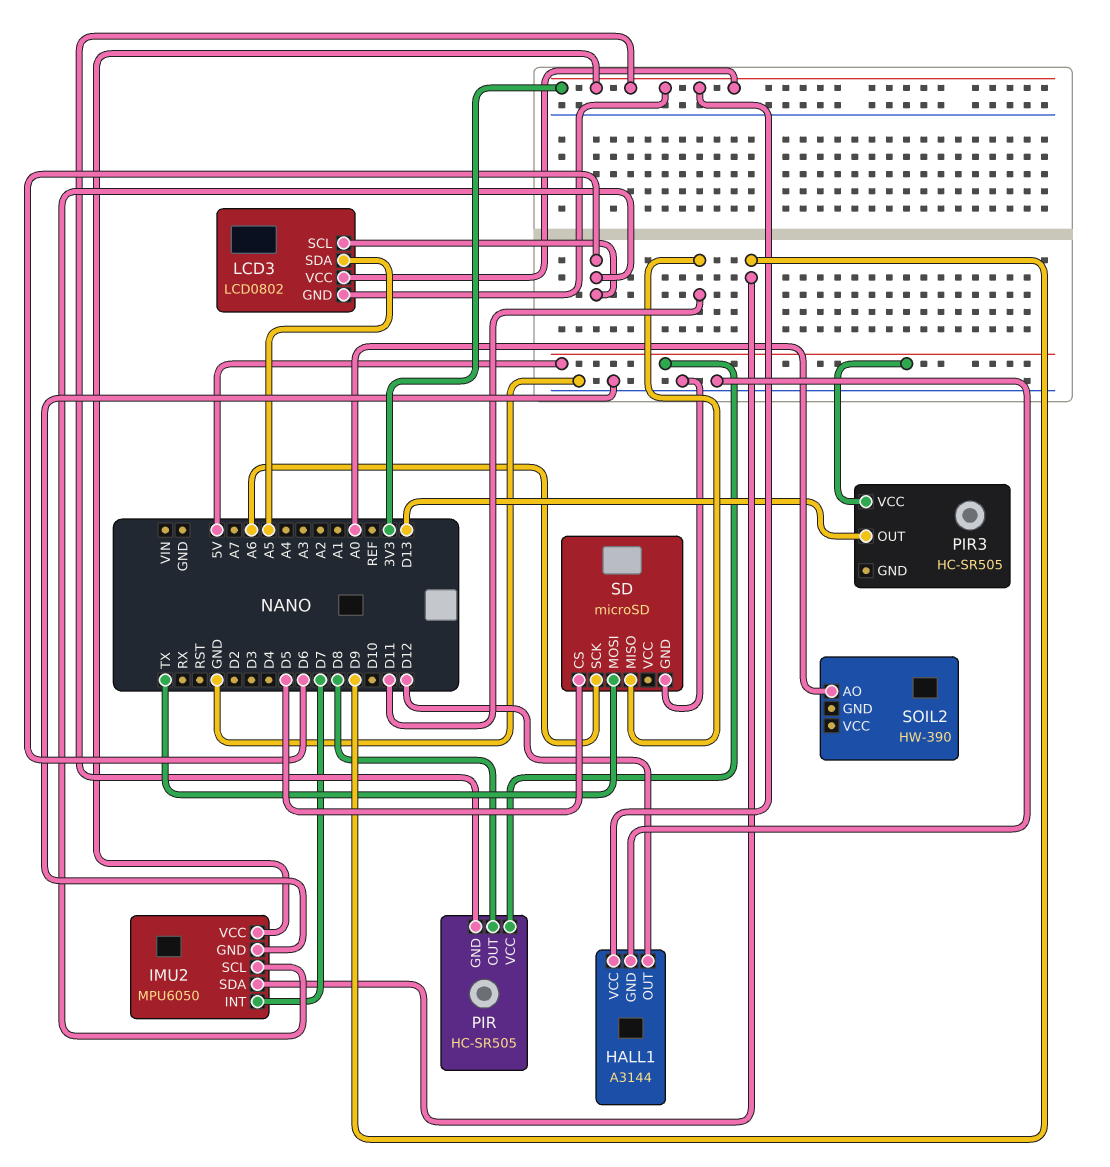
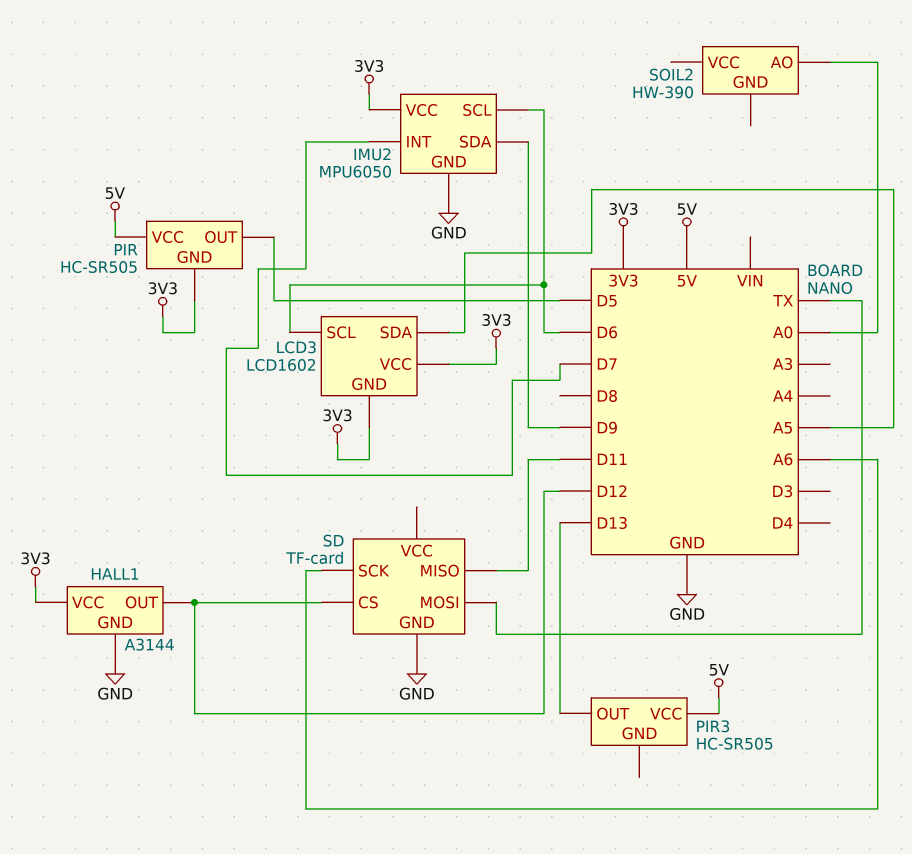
LCD3: LCD0802 -> LCD1602
PIR pin OUT: D8 -> D5
SD: microSD -> TF-card
SD pin CS: D5 -> D12

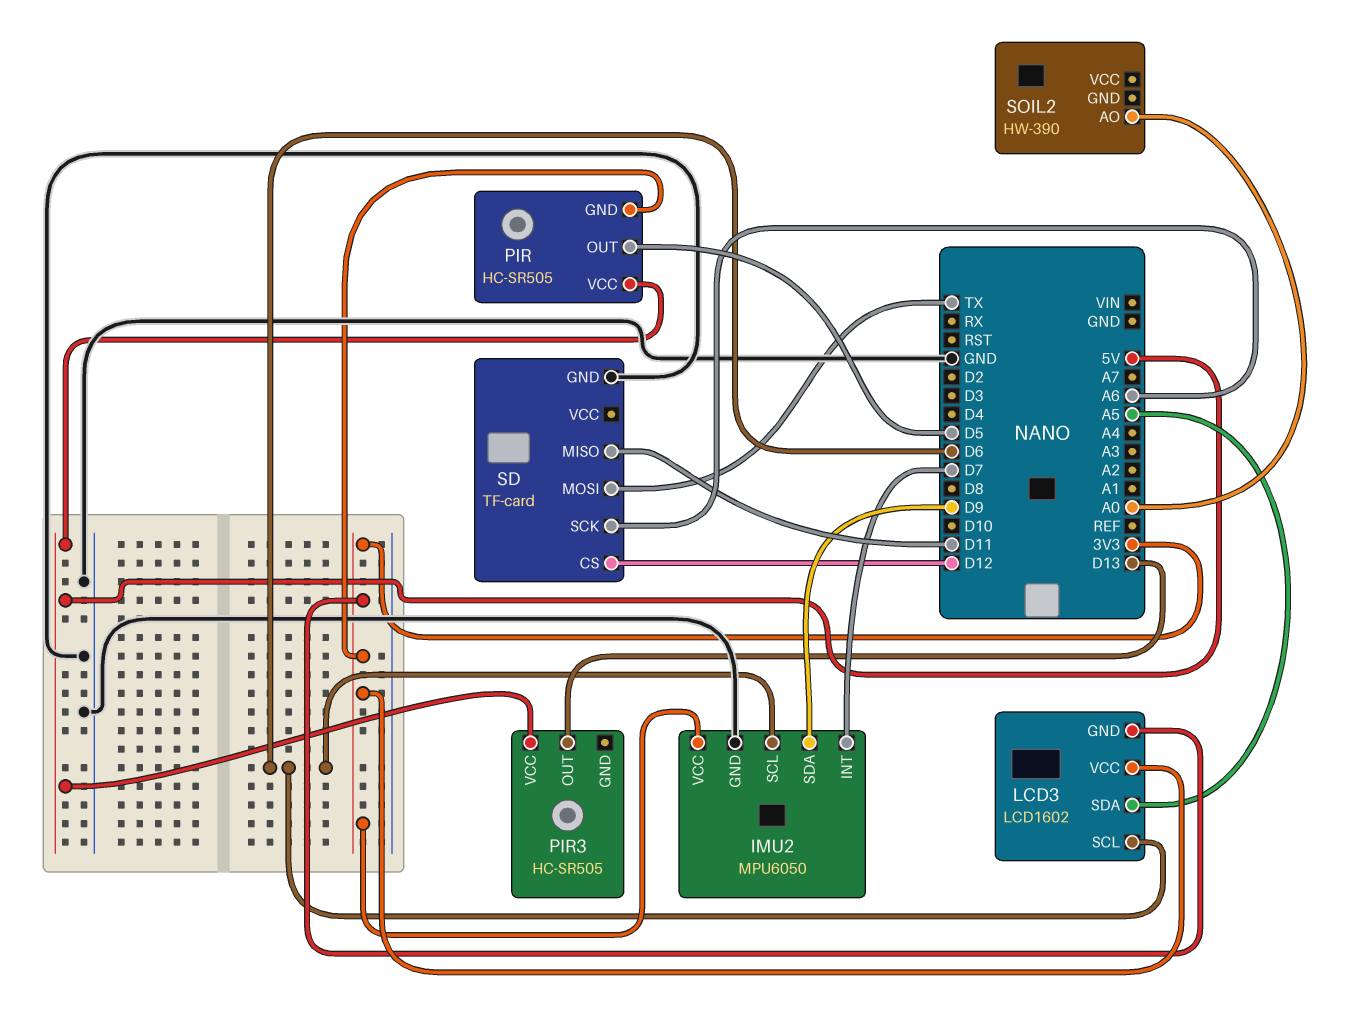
HALL1: A3144 -> none
HALL1 pin GND: GND -> none
HALL1 pin OUT: D12 -> none
HALL1 pin VCC: 3V3 -> none

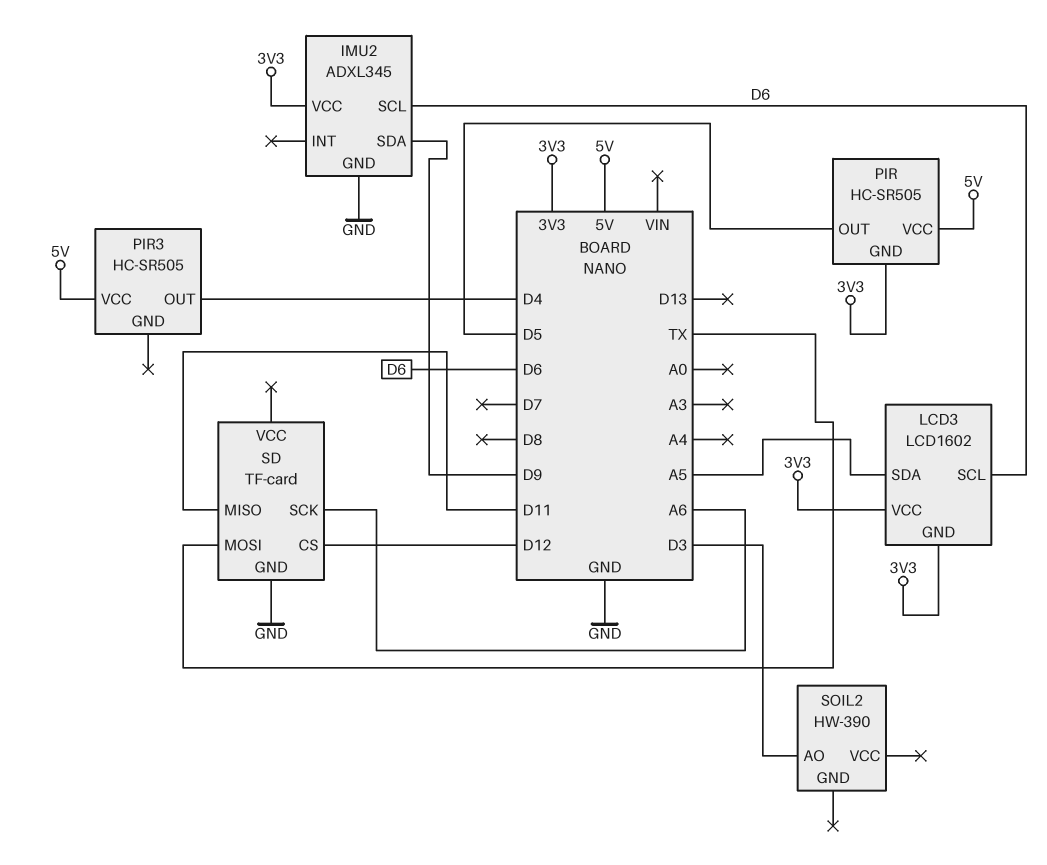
IMU2: MPU6050 -> ADXL345
IMU2 pin INT: D7 -> none
PIR3 pin OUT: D13 -> D4
SOIL2 pin AO: A0 -> D3

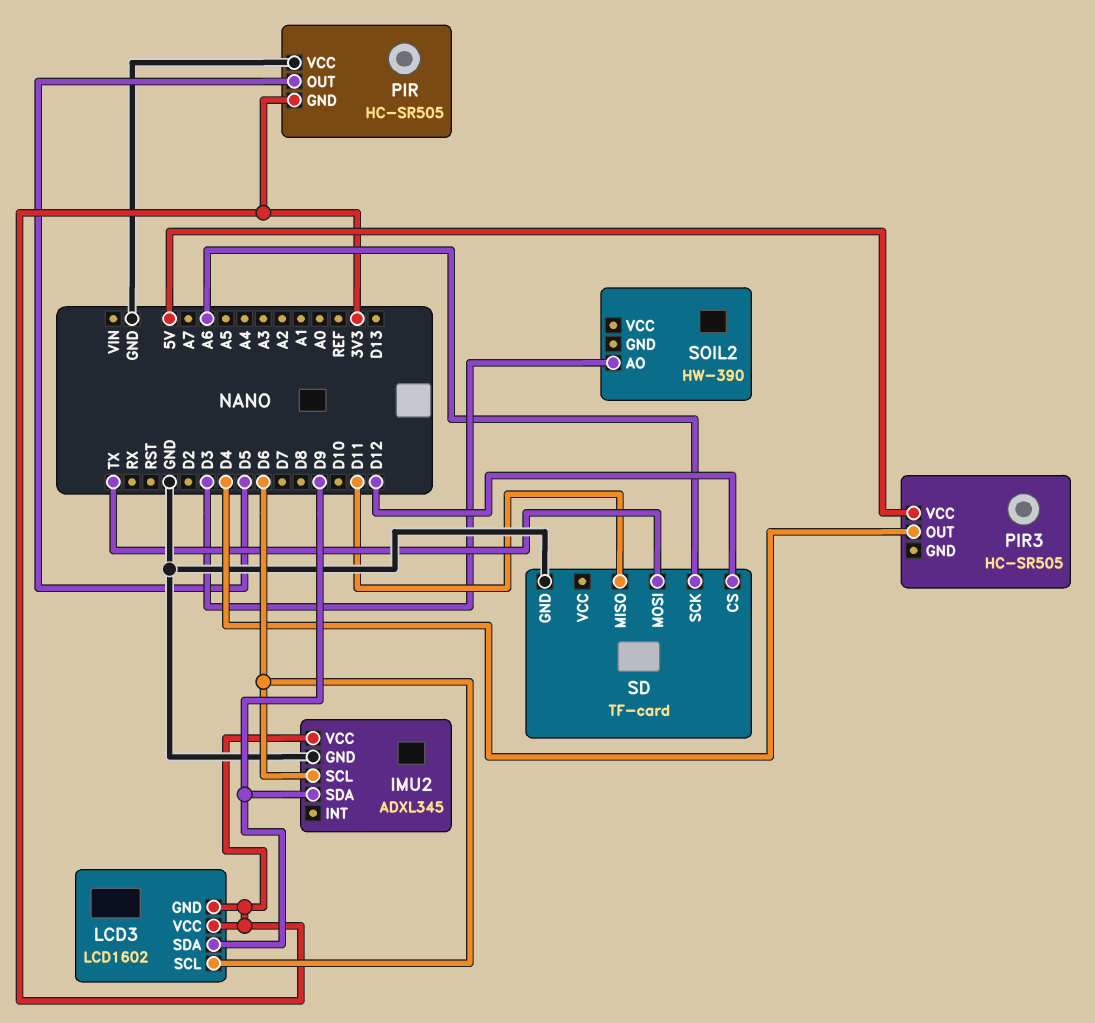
LCD3 pin SDA: A5 -> D9
PIR pin VCC: 5V -> GND

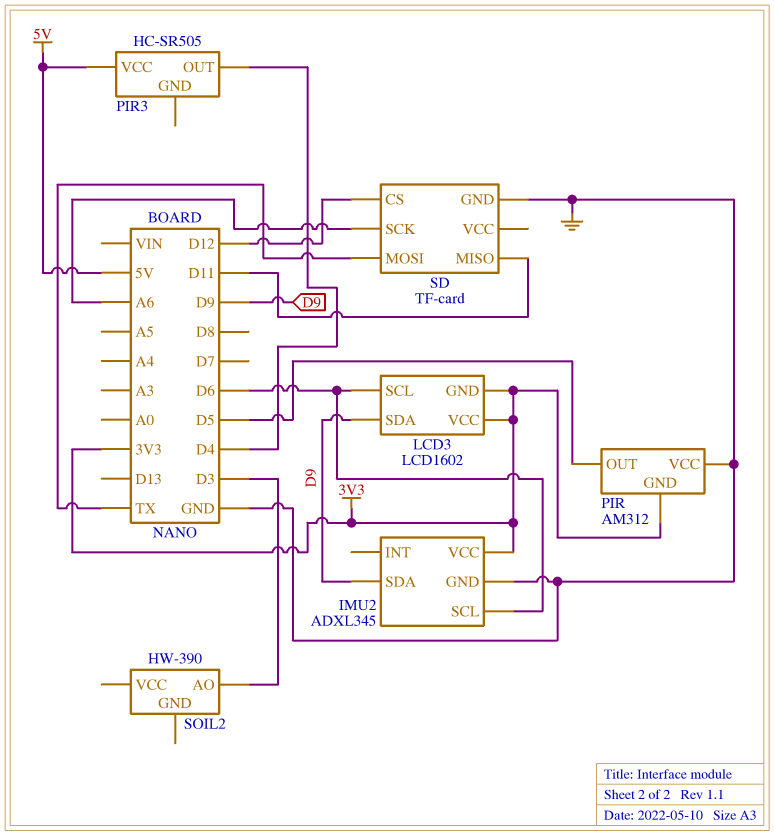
PIR: HC-SR505 -> AM312

